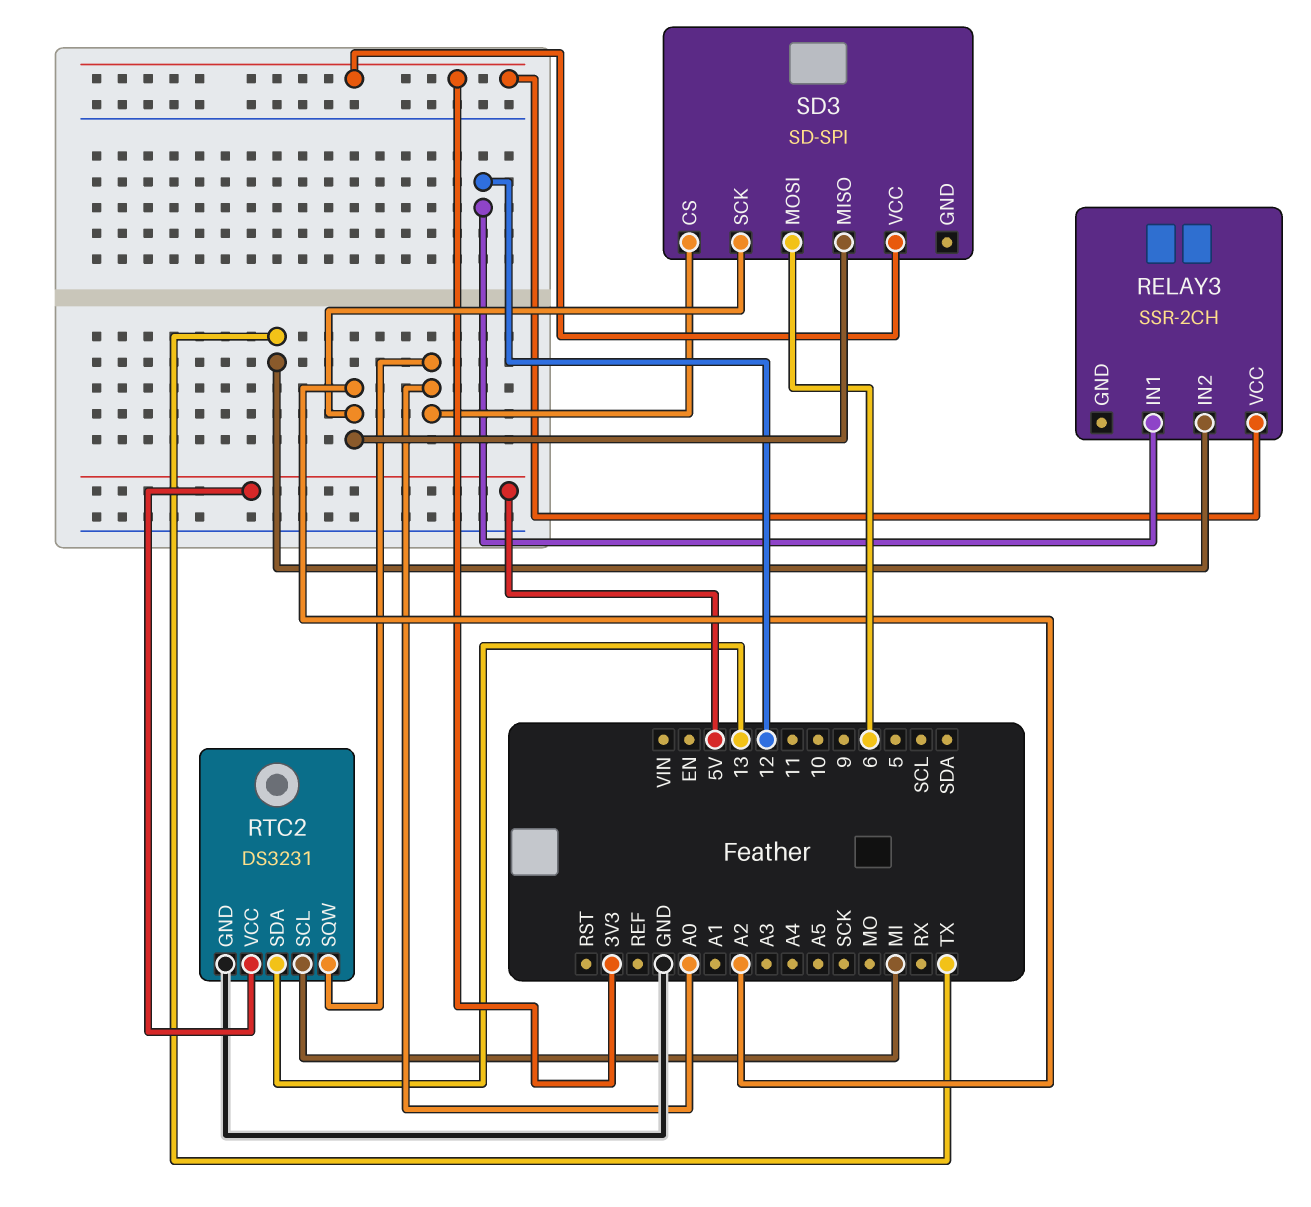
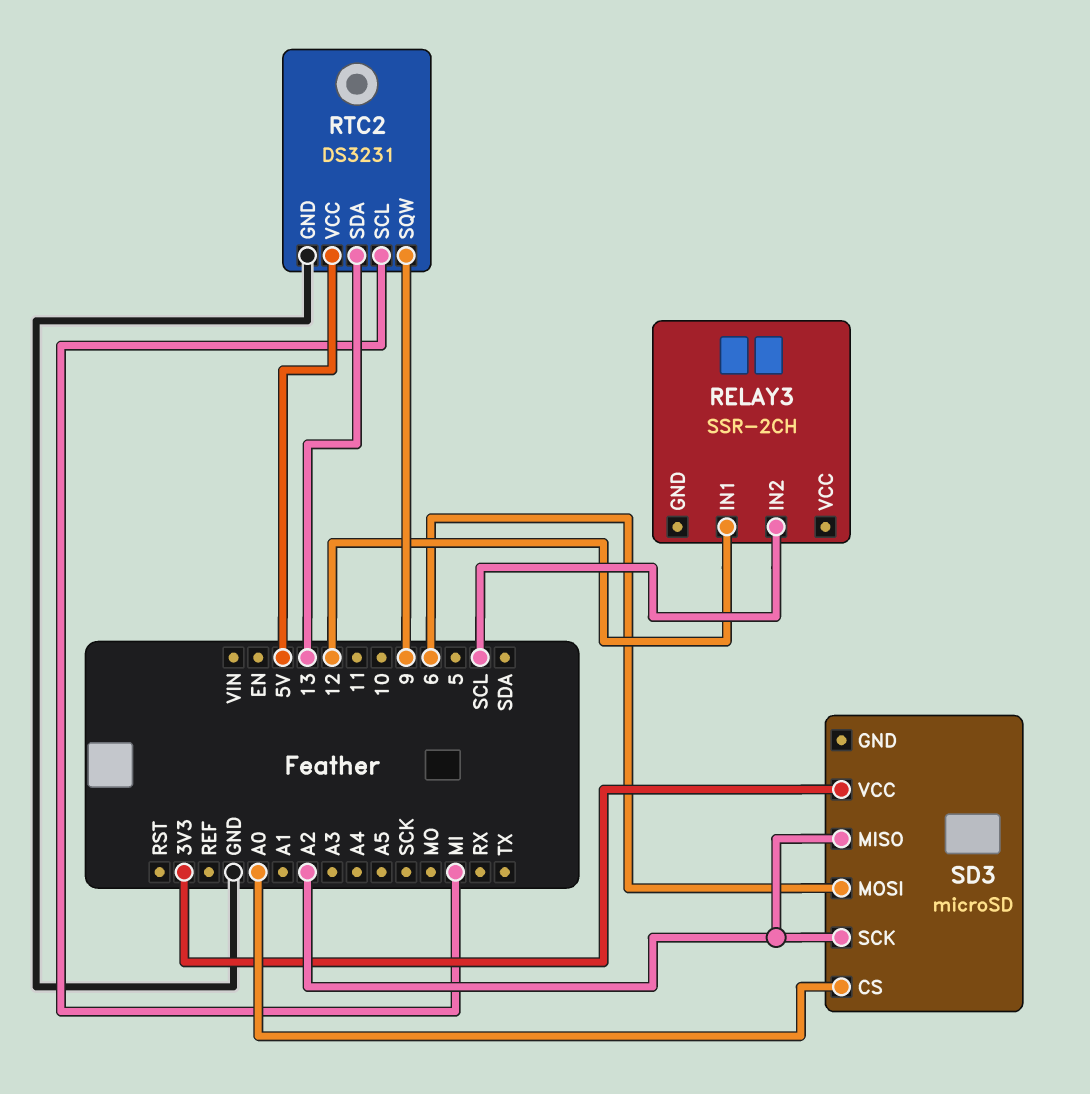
RELAY3 pin IN2: TX -> SCL
RELAY3 pin VCC: 3V3 -> none
RTC2 pin SQW: A0 -> 9
SD3: SD-SPI -> microSD

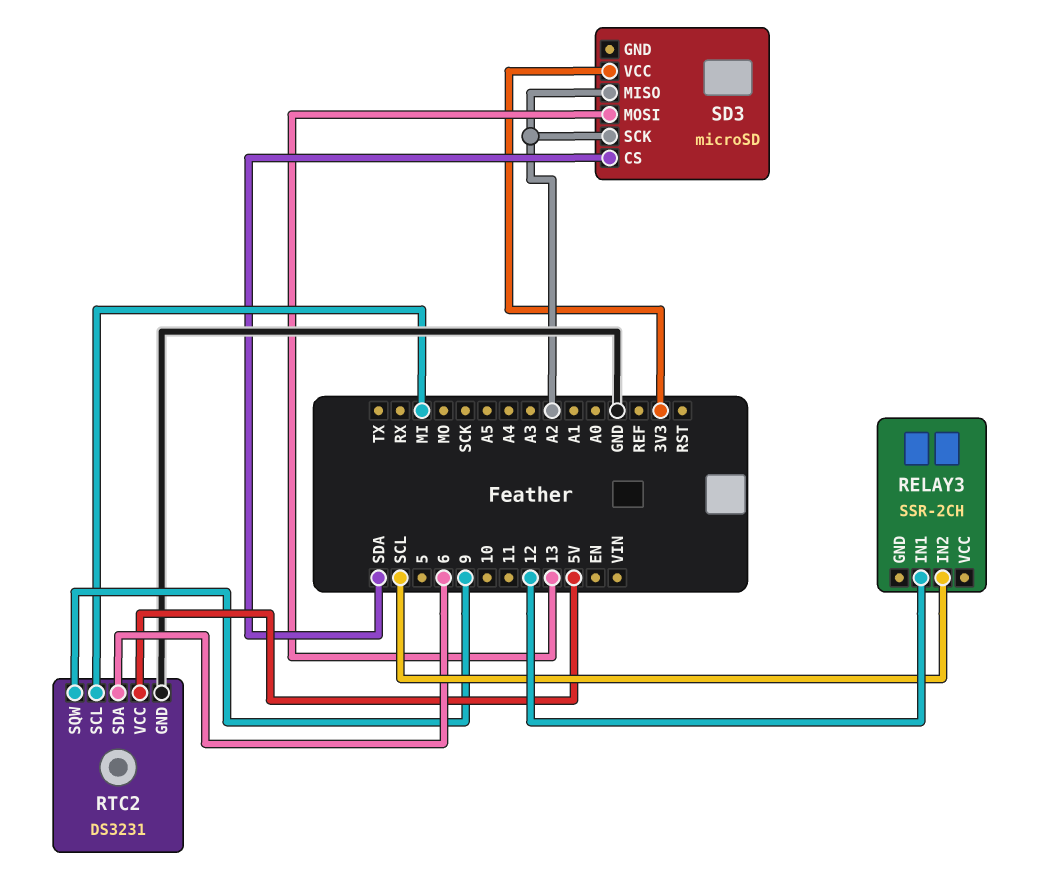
RTC2 pin SDA: 13 -> 6
SD3 pin CS: A0 -> SDA
SD3 pin MOSI: 6 -> 13

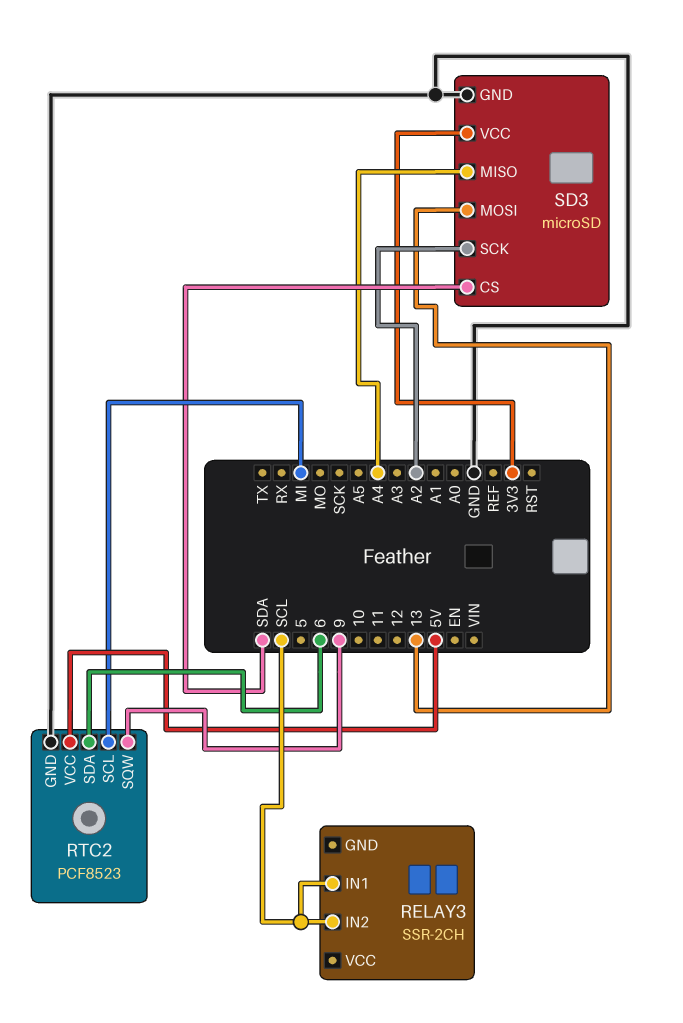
RELAY3 pin IN1: 12 -> SCL
RTC2: DS3231 -> PCF8523
SD3 pin GND: none -> GND
SD3 pin MISO: A2 -> A4

